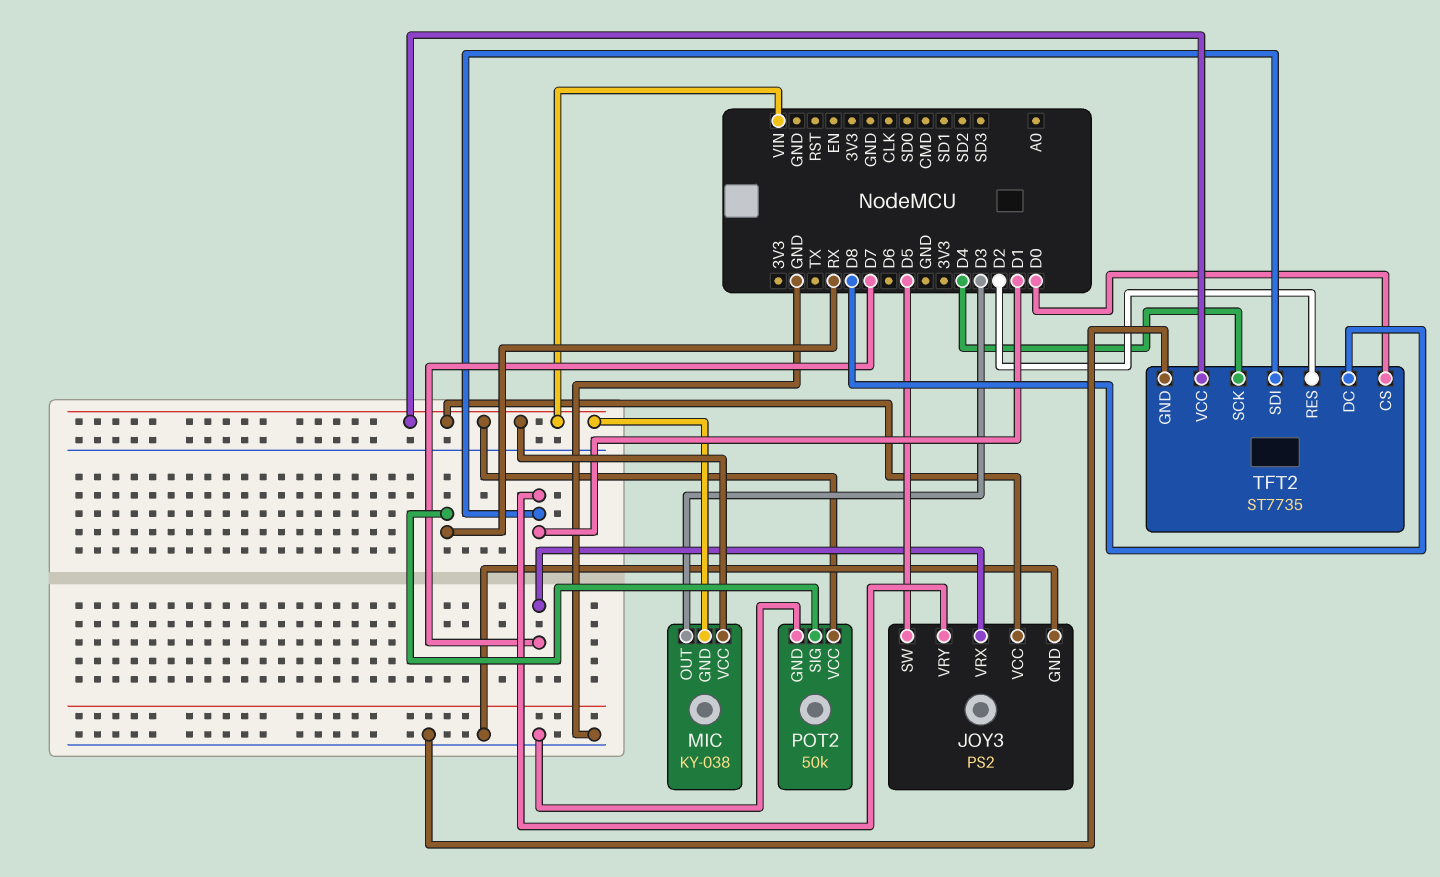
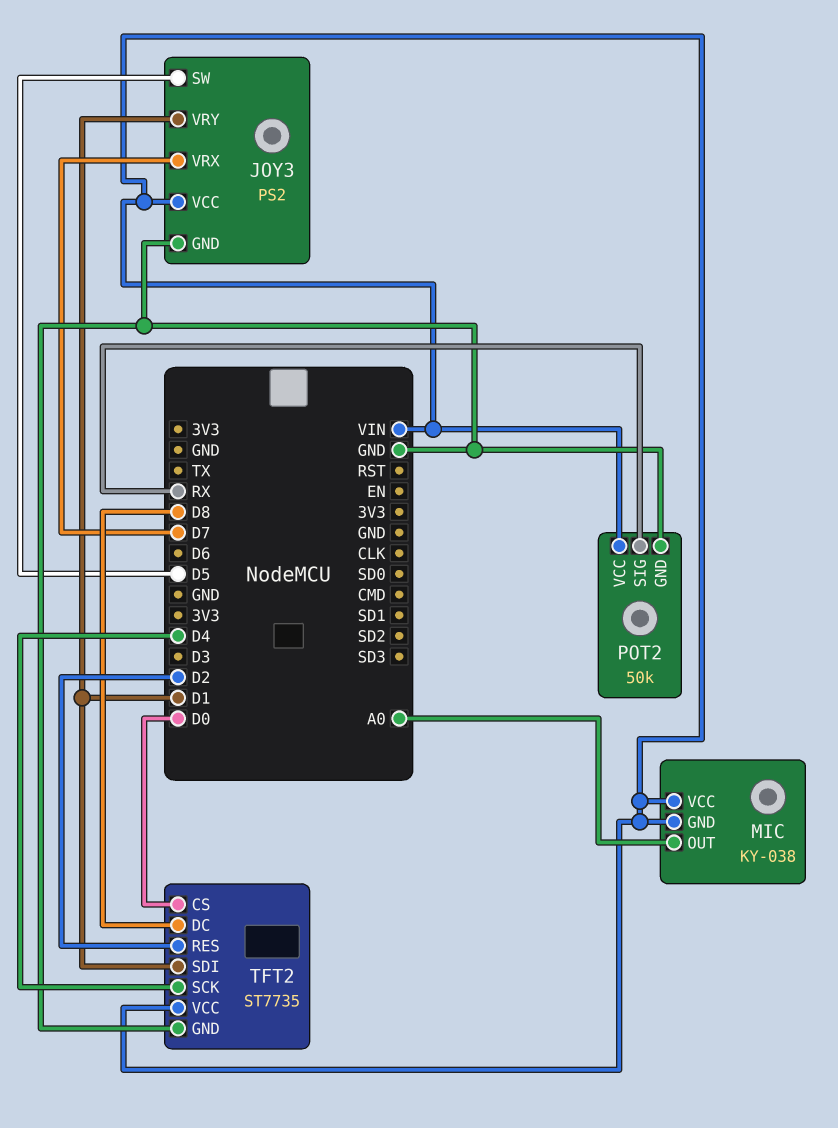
MIC pin OUT: D3 -> A0

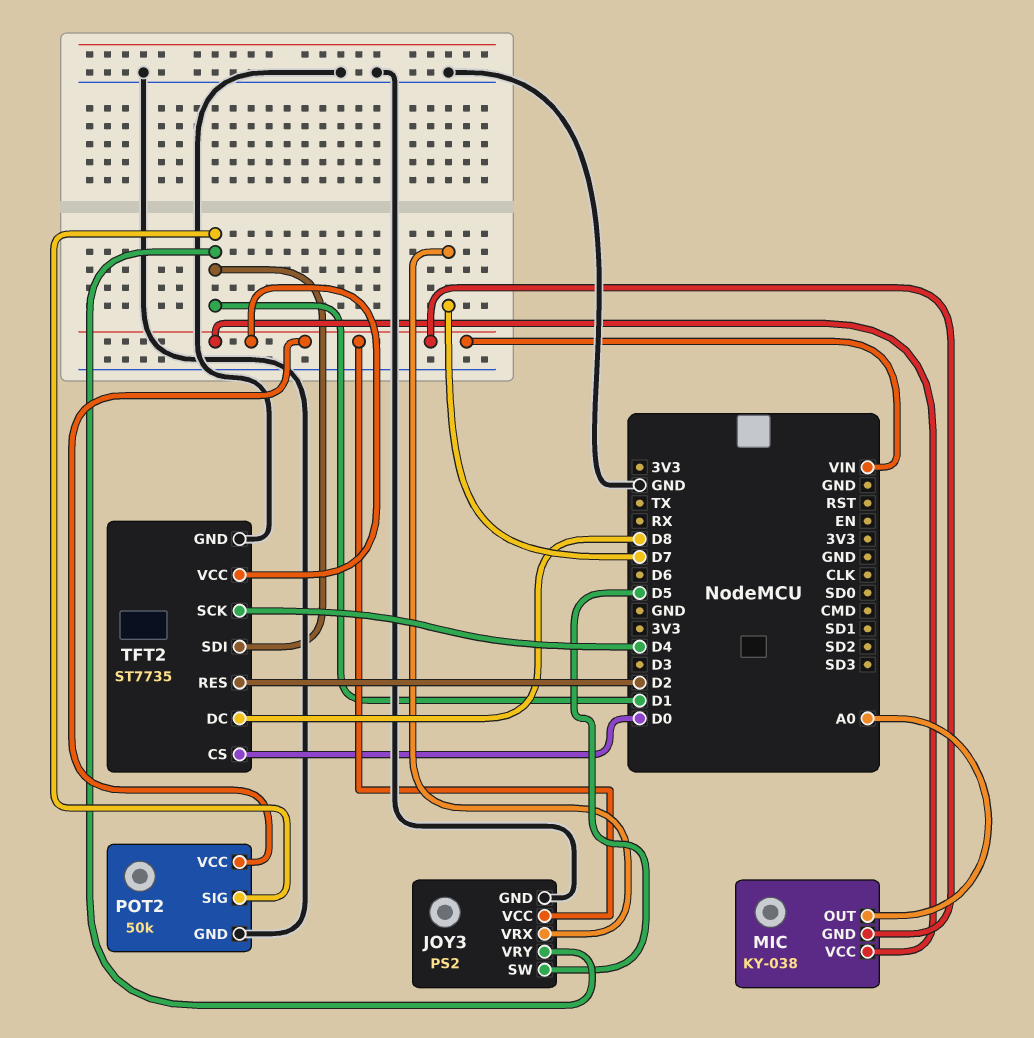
POT2 pin SIG: RX -> D1

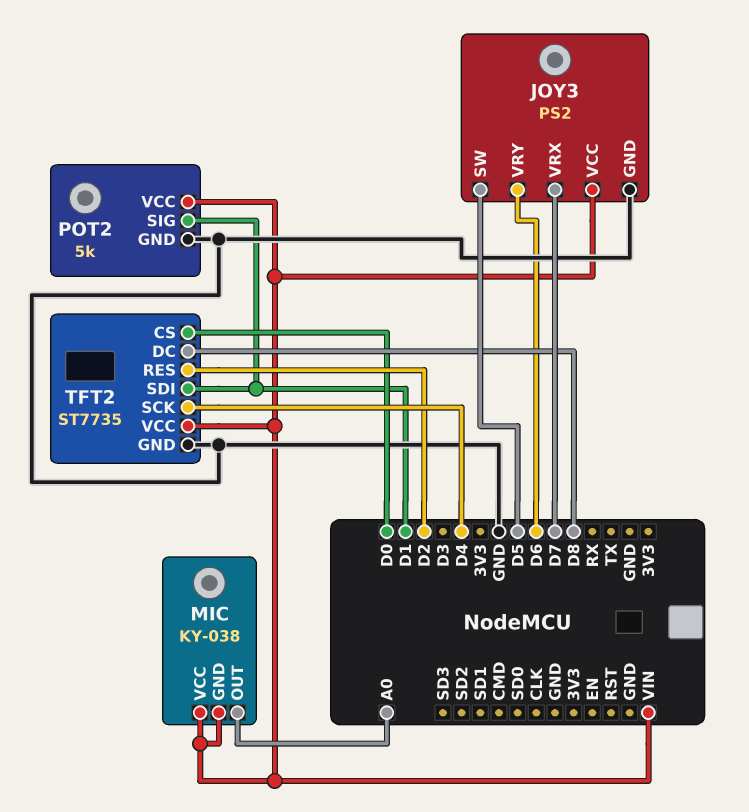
JOY3 pin VRY: D1 -> D6
POT2: 50k -> 5k

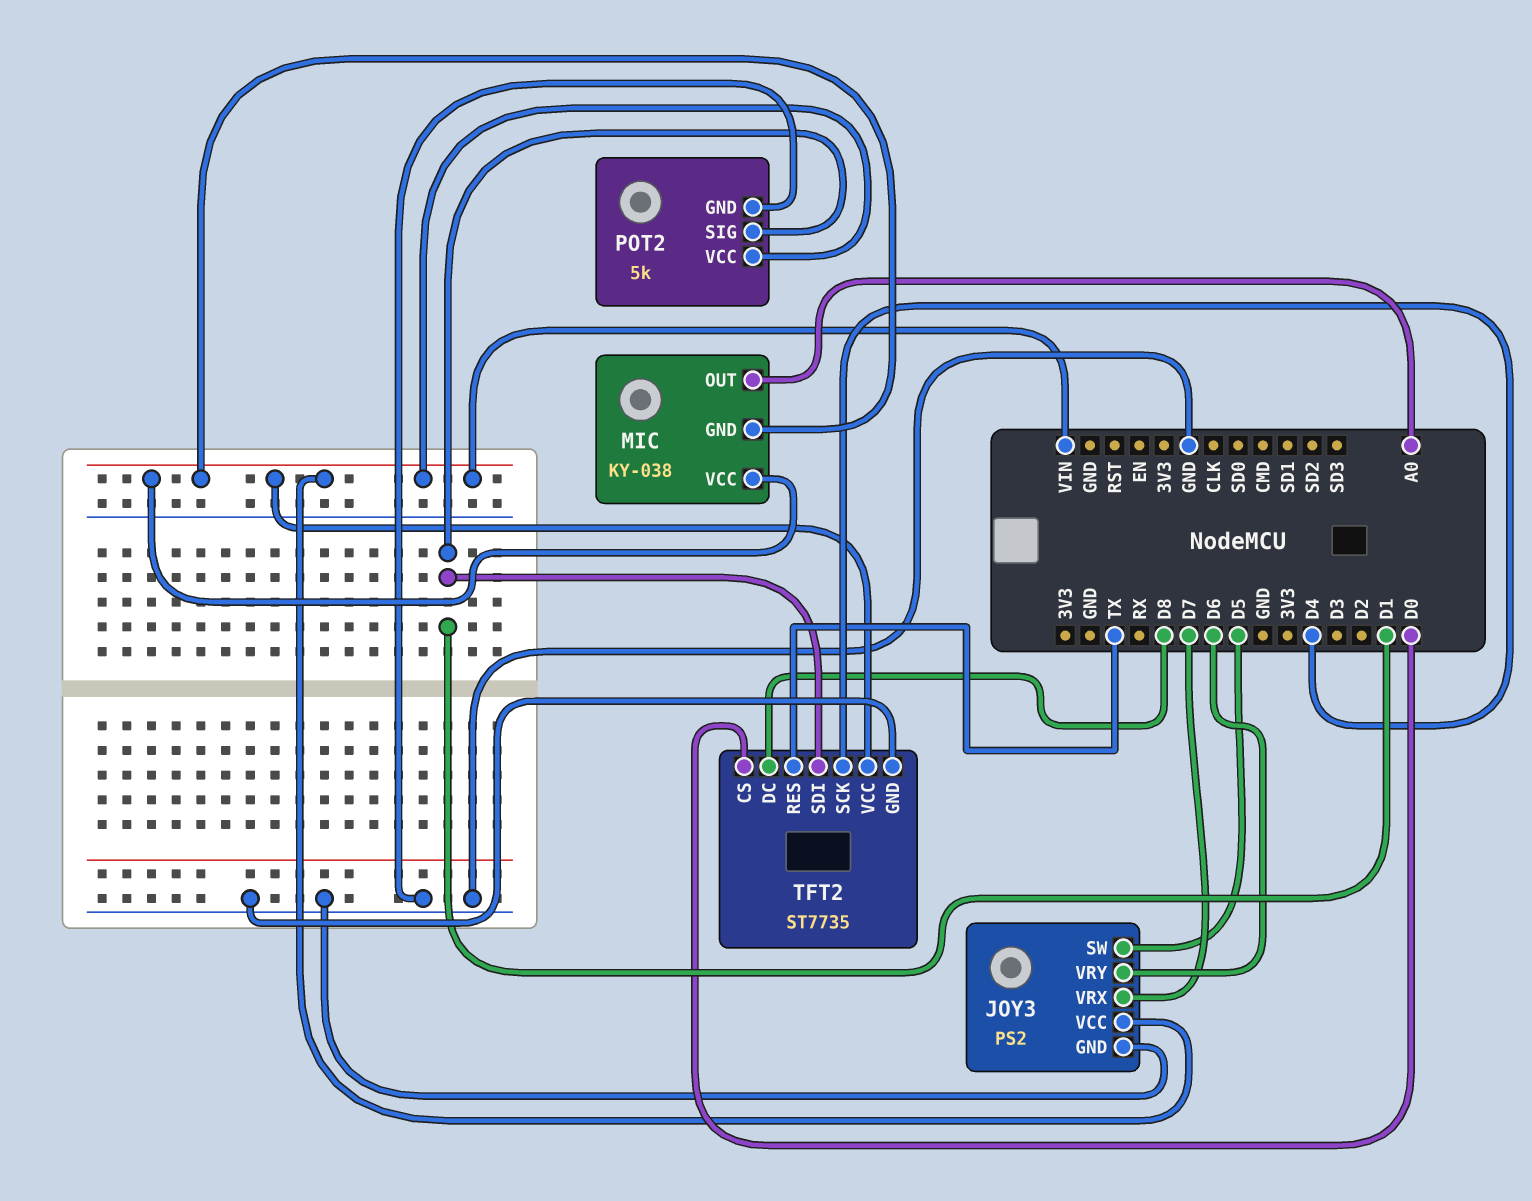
TFT2 pin RES: D2 -> TX

